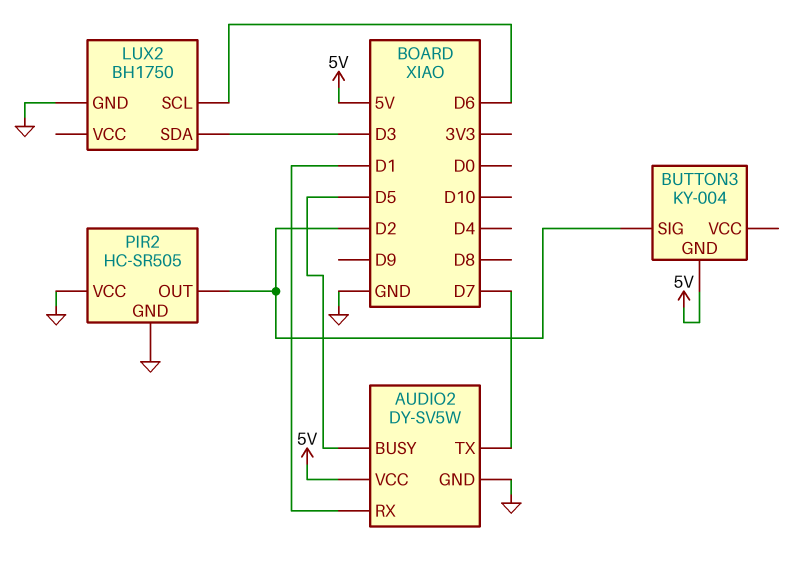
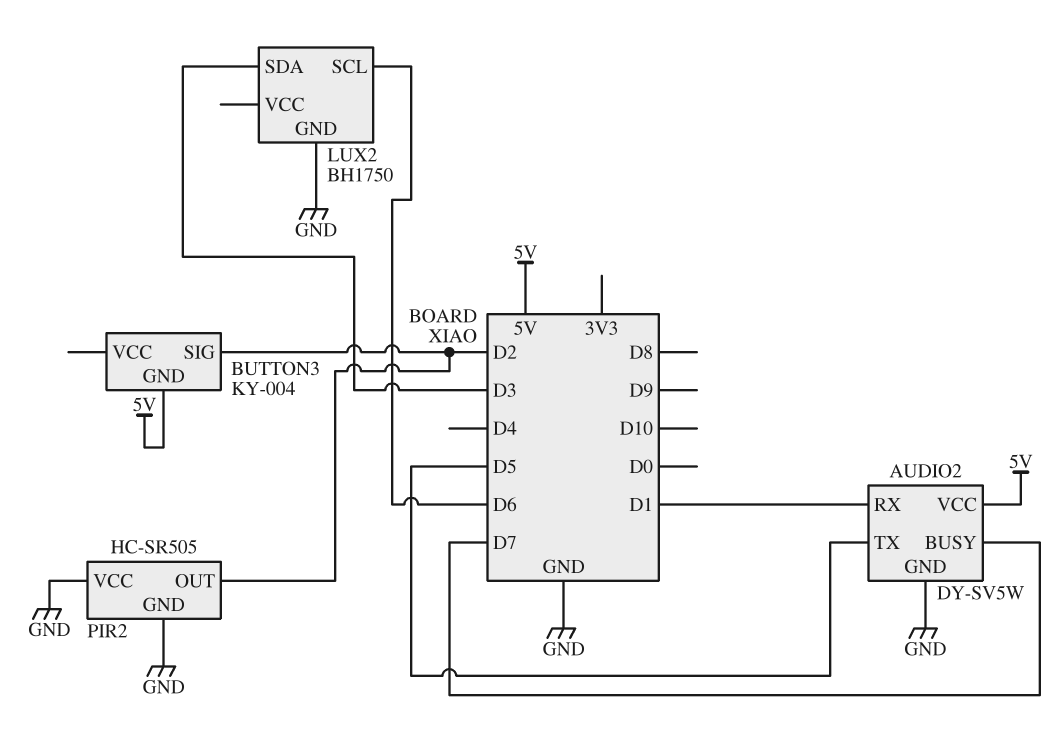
AUDIO2 pin BUSY: D5 -> D7
AUDIO2 pin TX: D7 -> D5

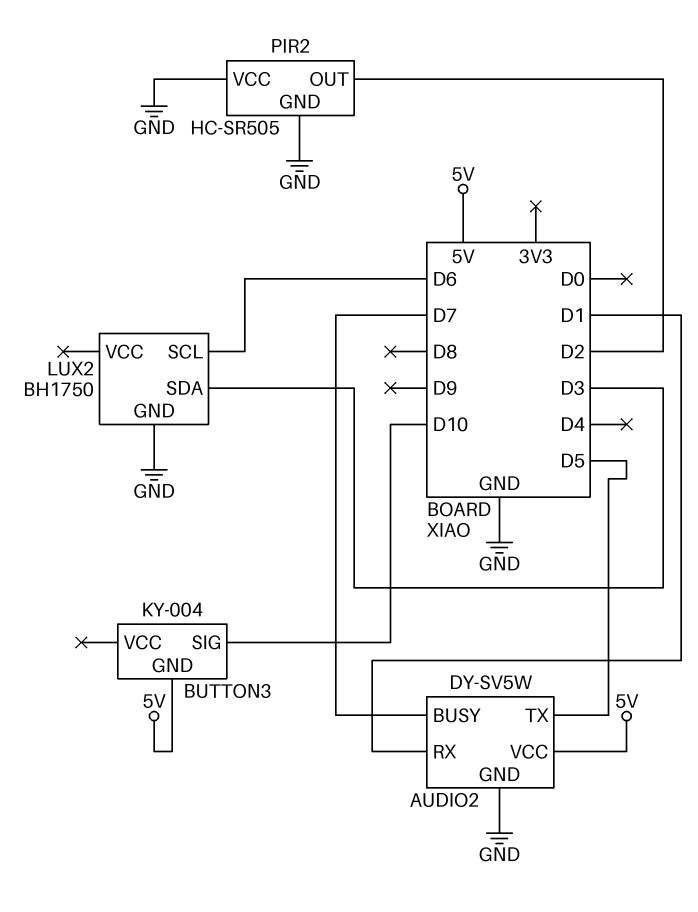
BUTTON3 pin SIG: D2 -> D10

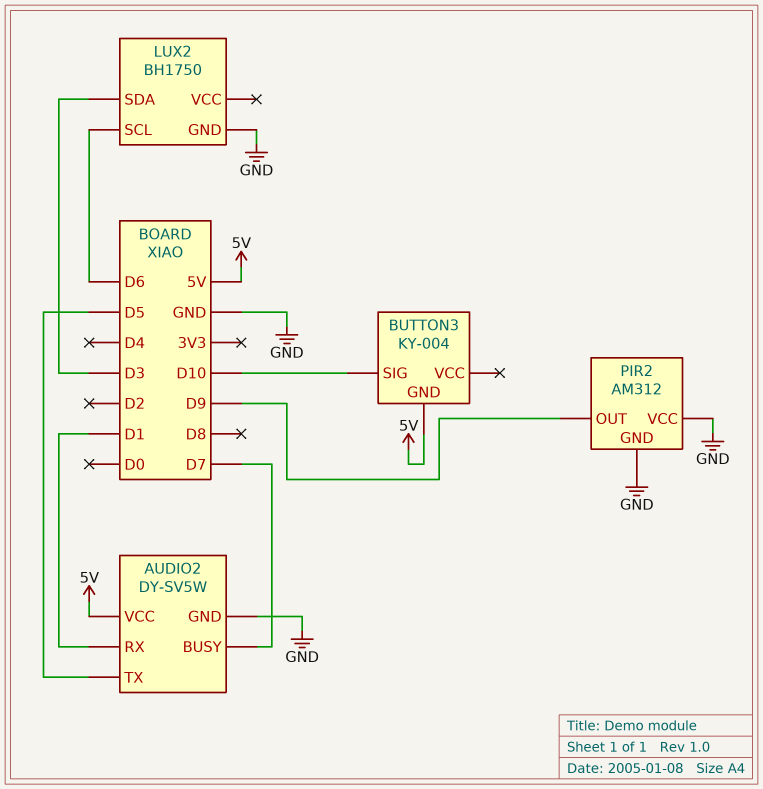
PIR2: HC-SR505 -> AM312
PIR2 pin OUT: D2 -> D9

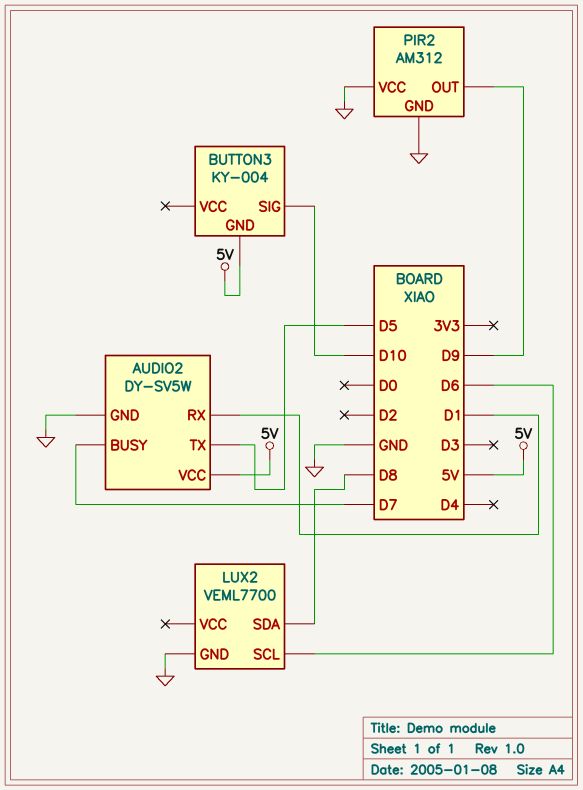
LUX2: BH1750 -> VEML7700
LUX2 pin SDA: D3 -> D8

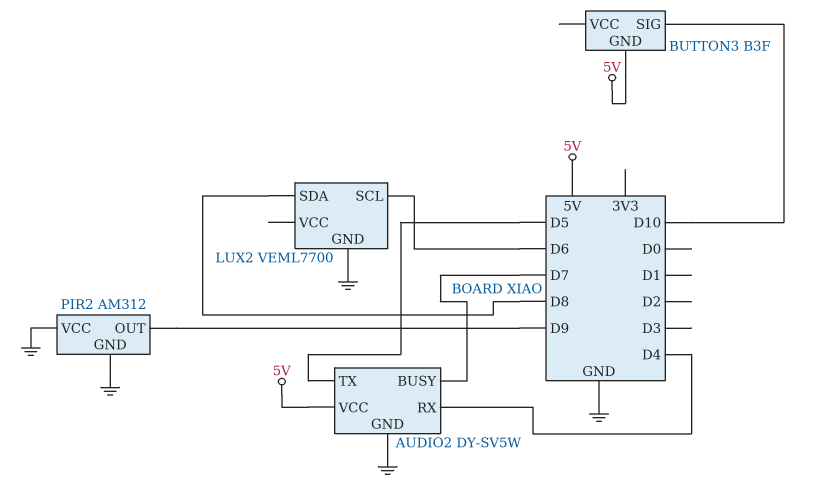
AUDIO2 pin RX: D1 -> D4
BUTTON3: KY-004 -> B3F

